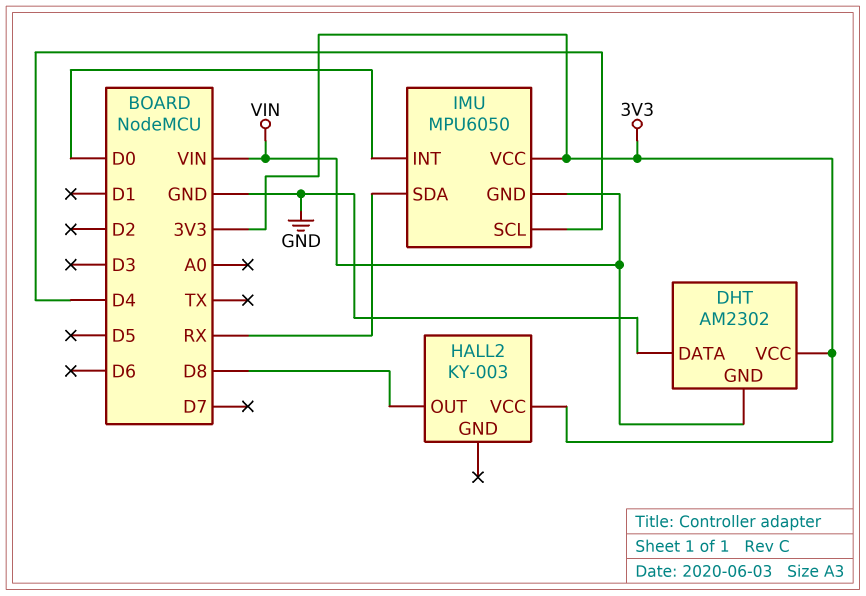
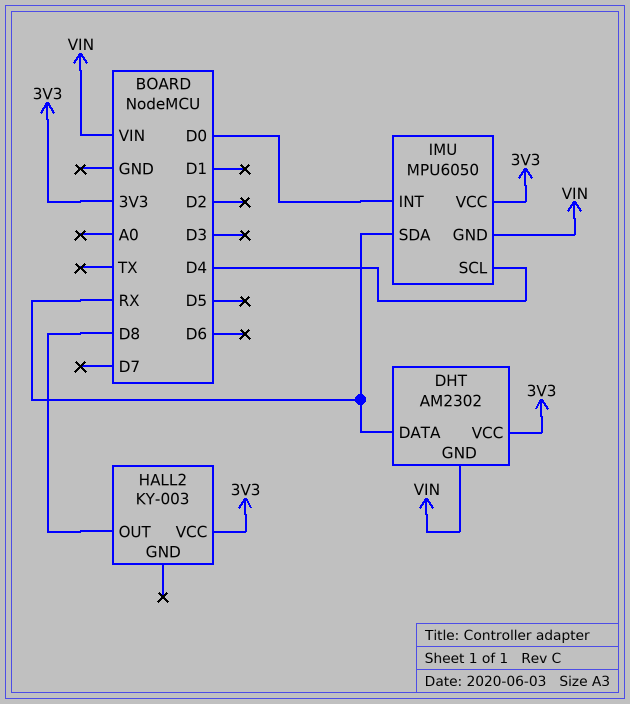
DHT pin DATA: GND -> RX

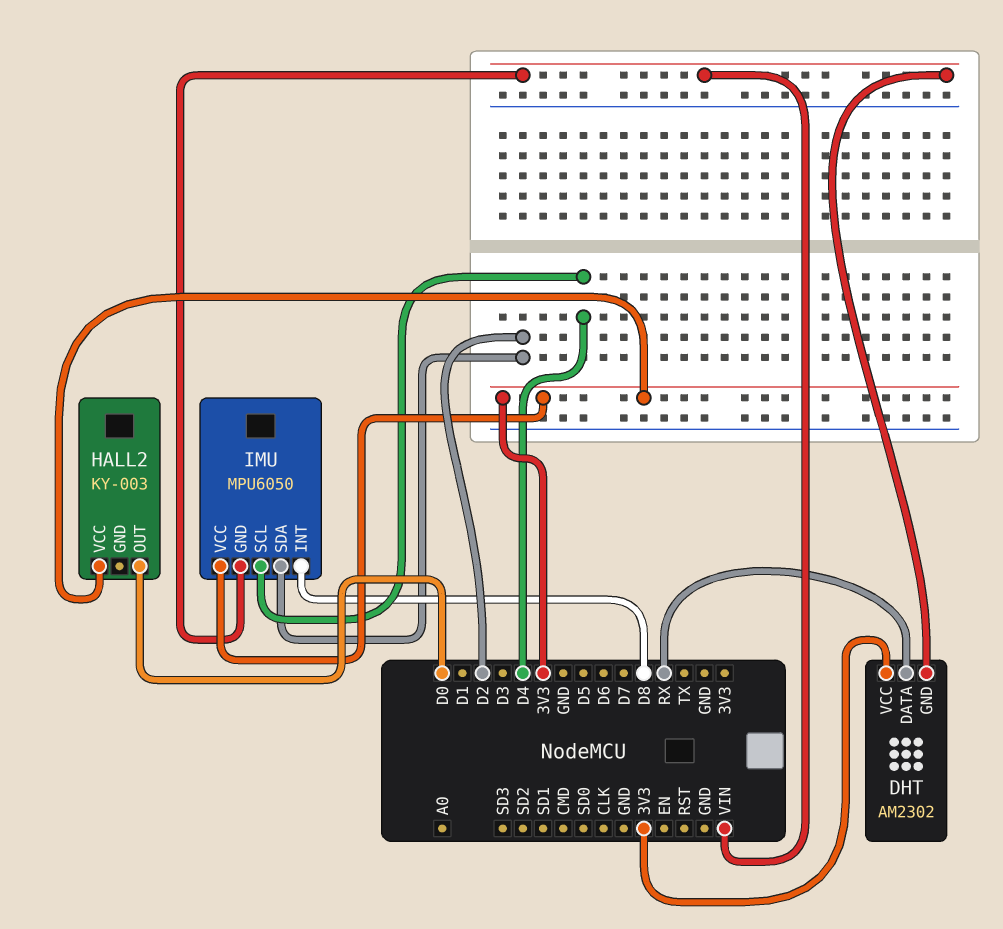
HALL2 pin OUT: D8 -> D0
IMU pin INT: D0 -> D8
IMU pin SDA: RX -> D2

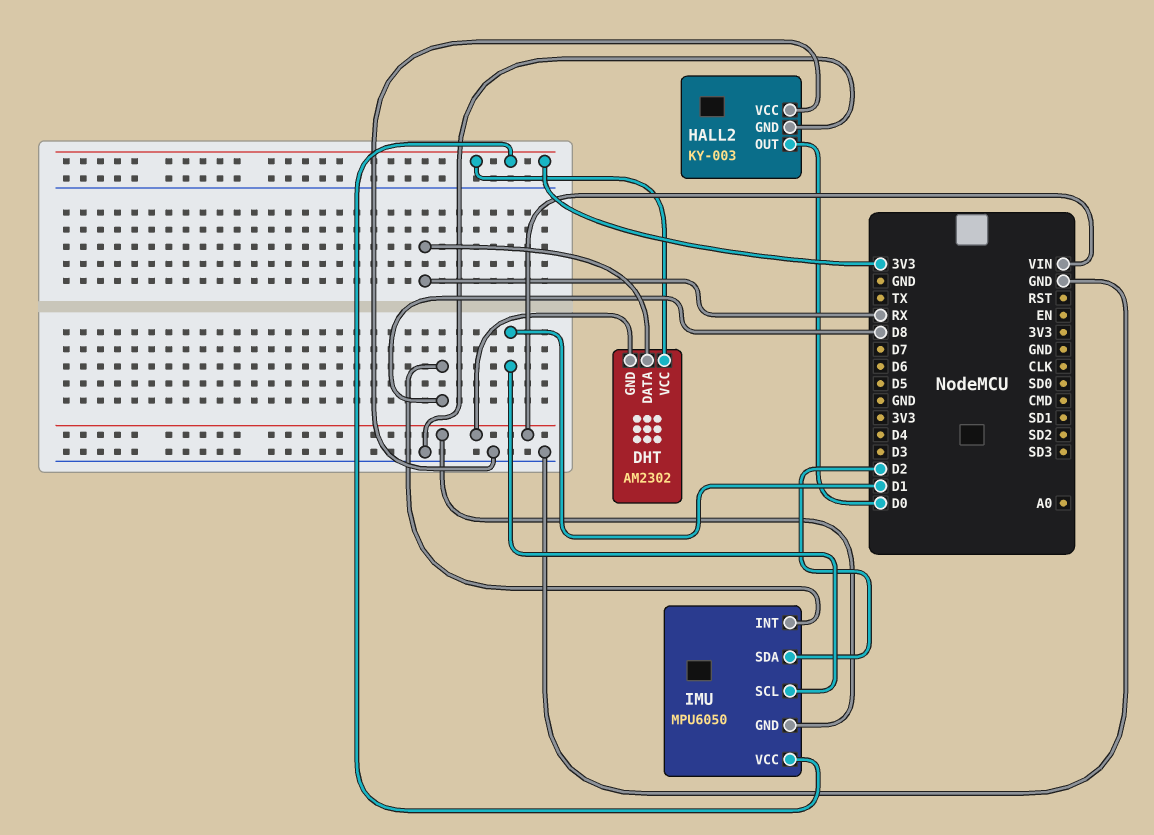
HALL2 pin GND: none -> GND
HALL2 pin VCC: 3V3 -> GND
IMU pin SCL: D4 -> D1

